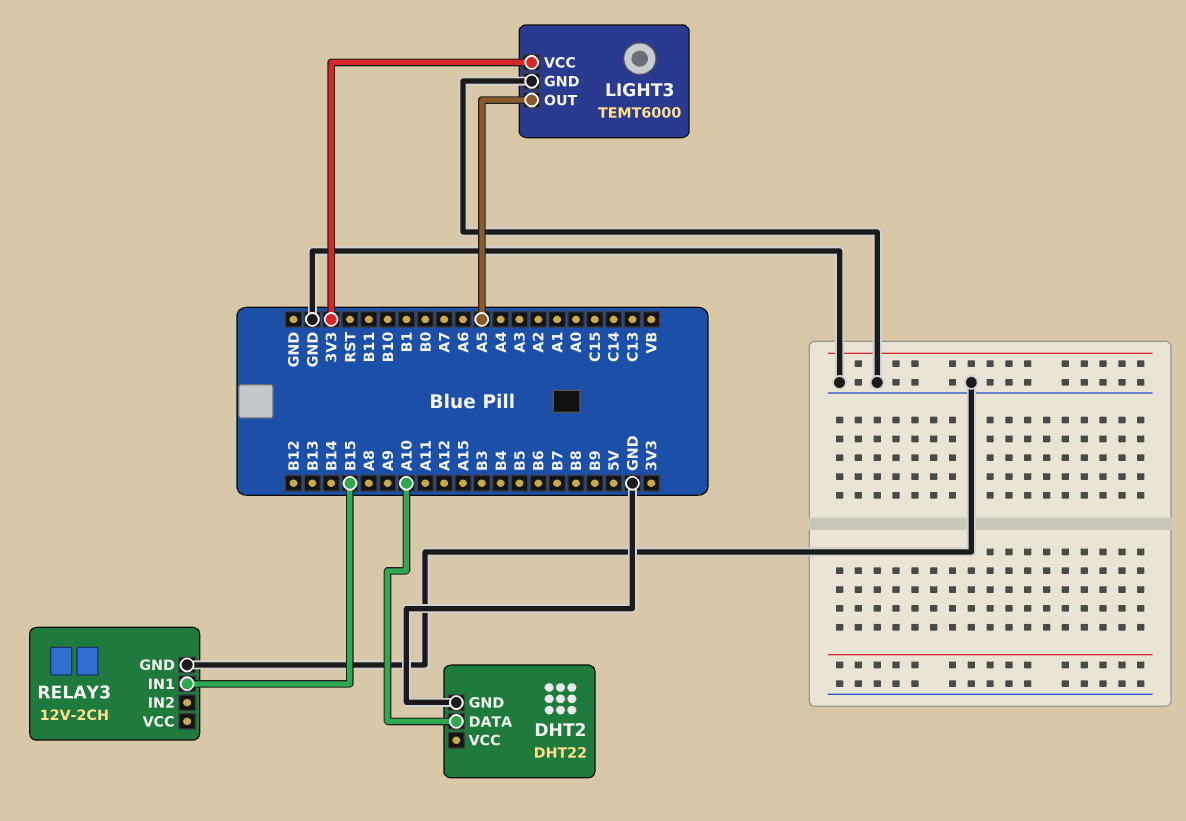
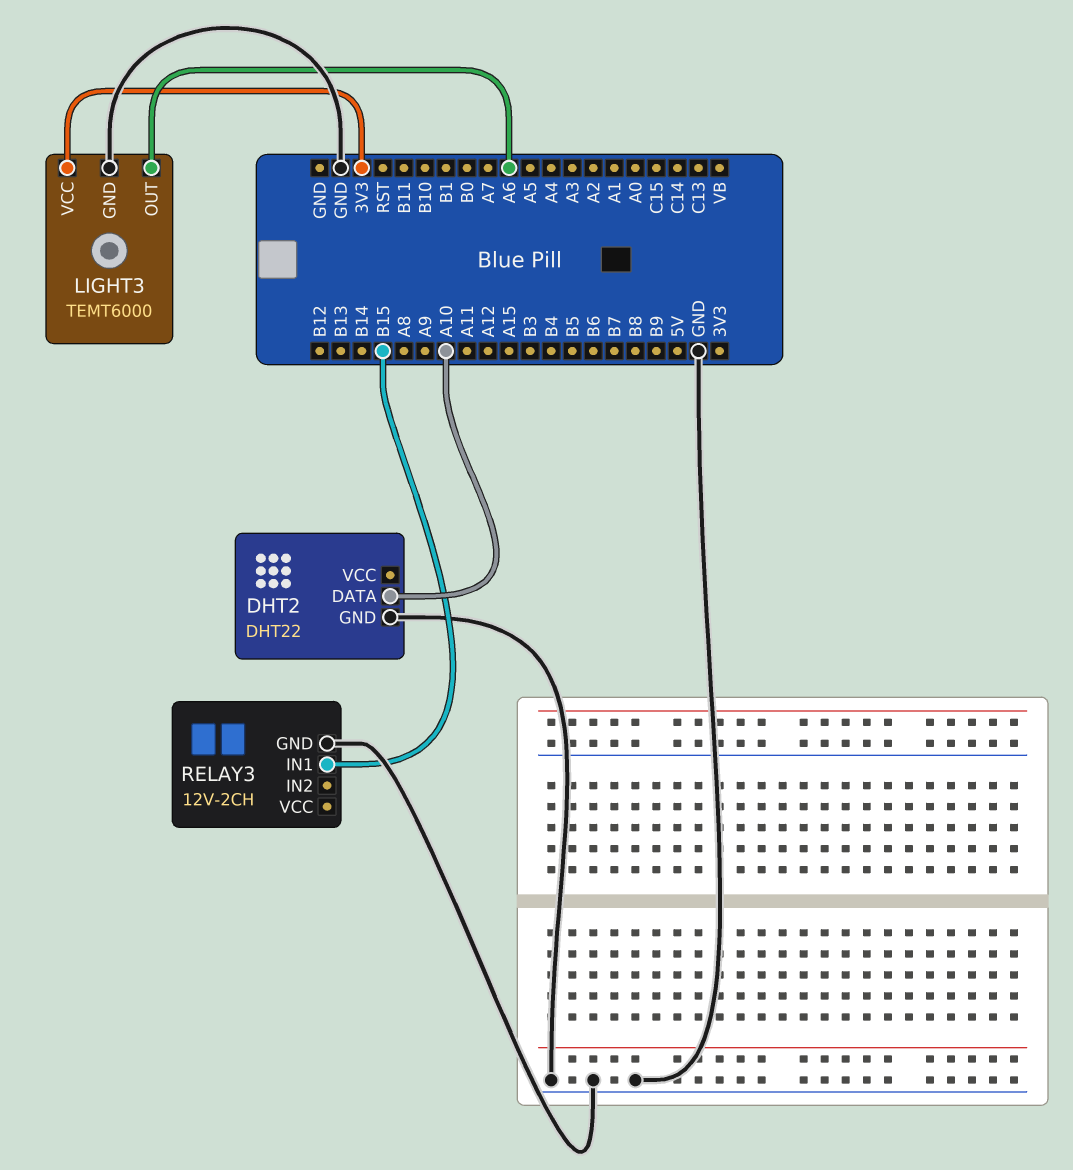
LIGHT3 pin OUT: A5 -> A6

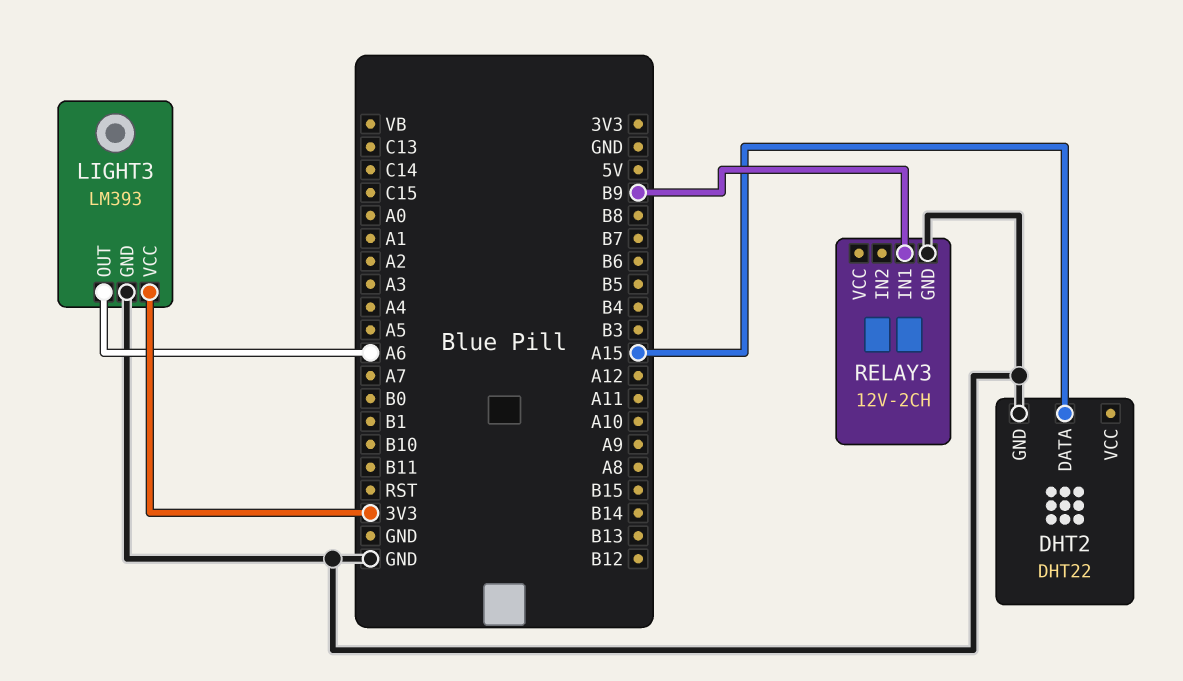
DHT2 pin DATA: A10 -> A15
LIGHT3: TEMT6000 -> LM393
RELAY3 pin IN1: B15 -> B9

